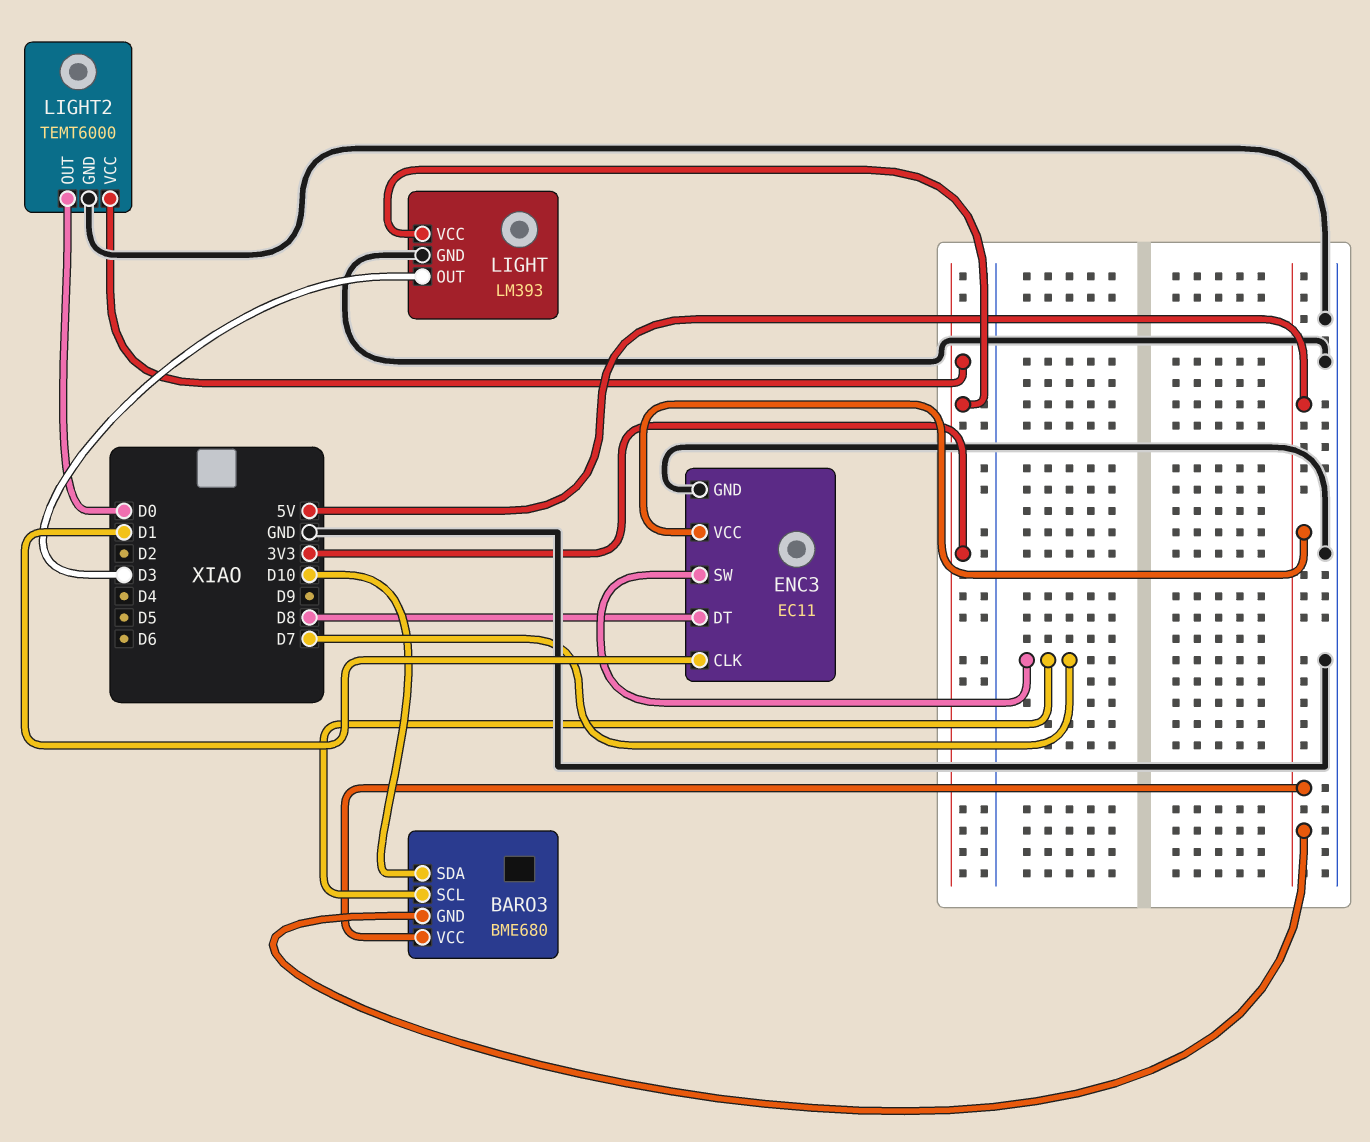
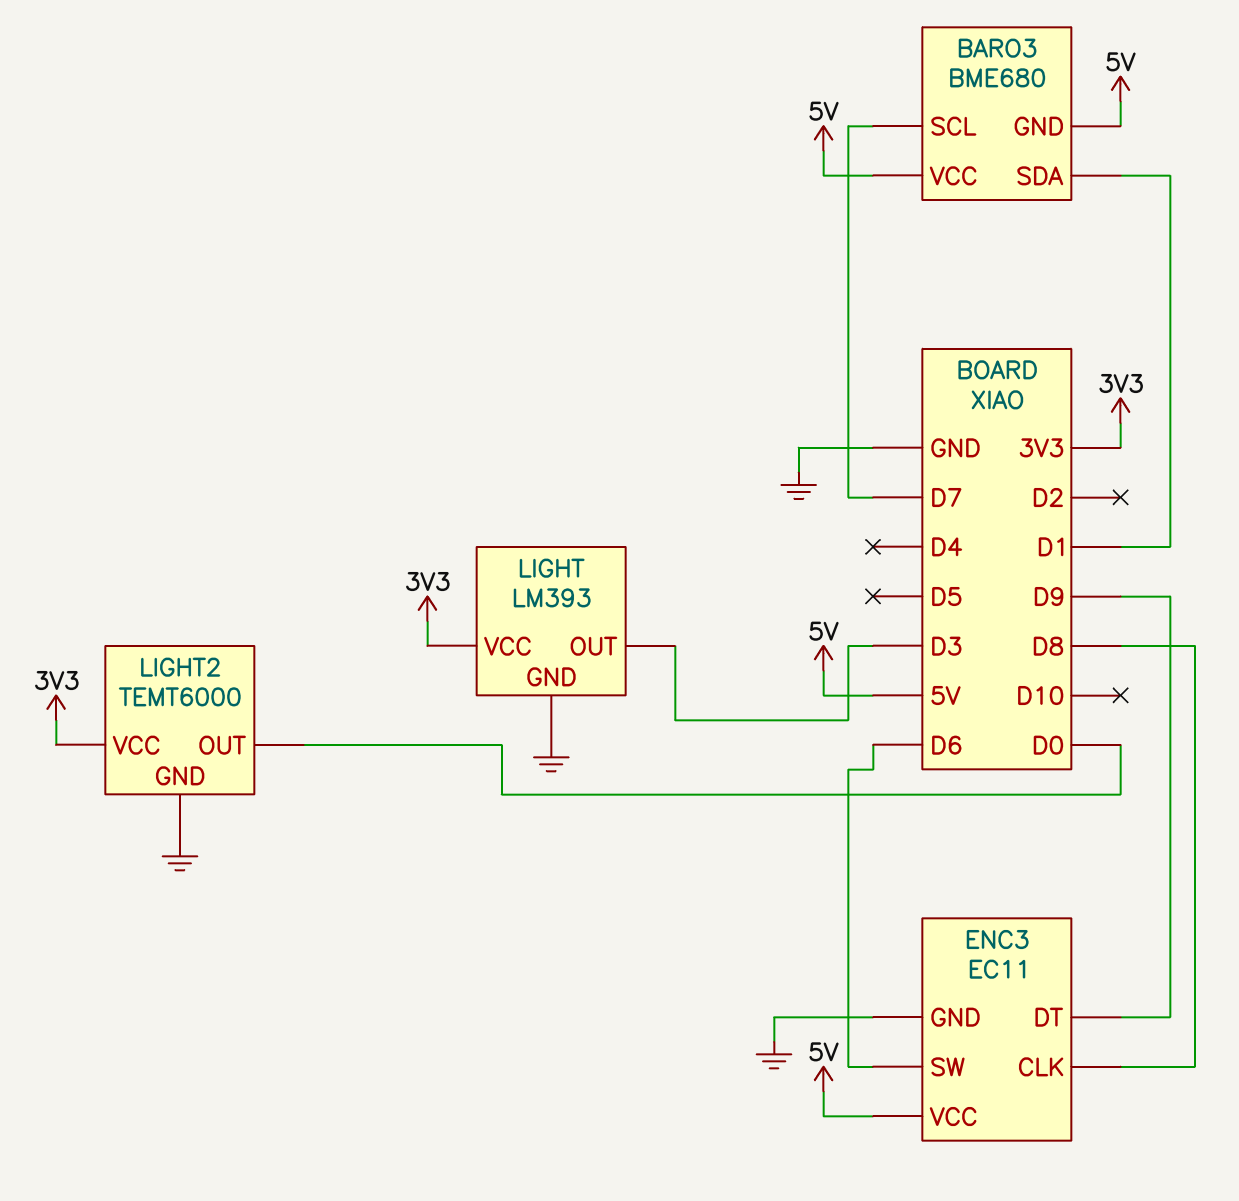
BARO3 pin SDA: D10 -> D1
ENC3 pin CLK: D1 -> D8
ENC3 pin DT: D8 -> D9
ENC3 pin SW: D7 -> D6

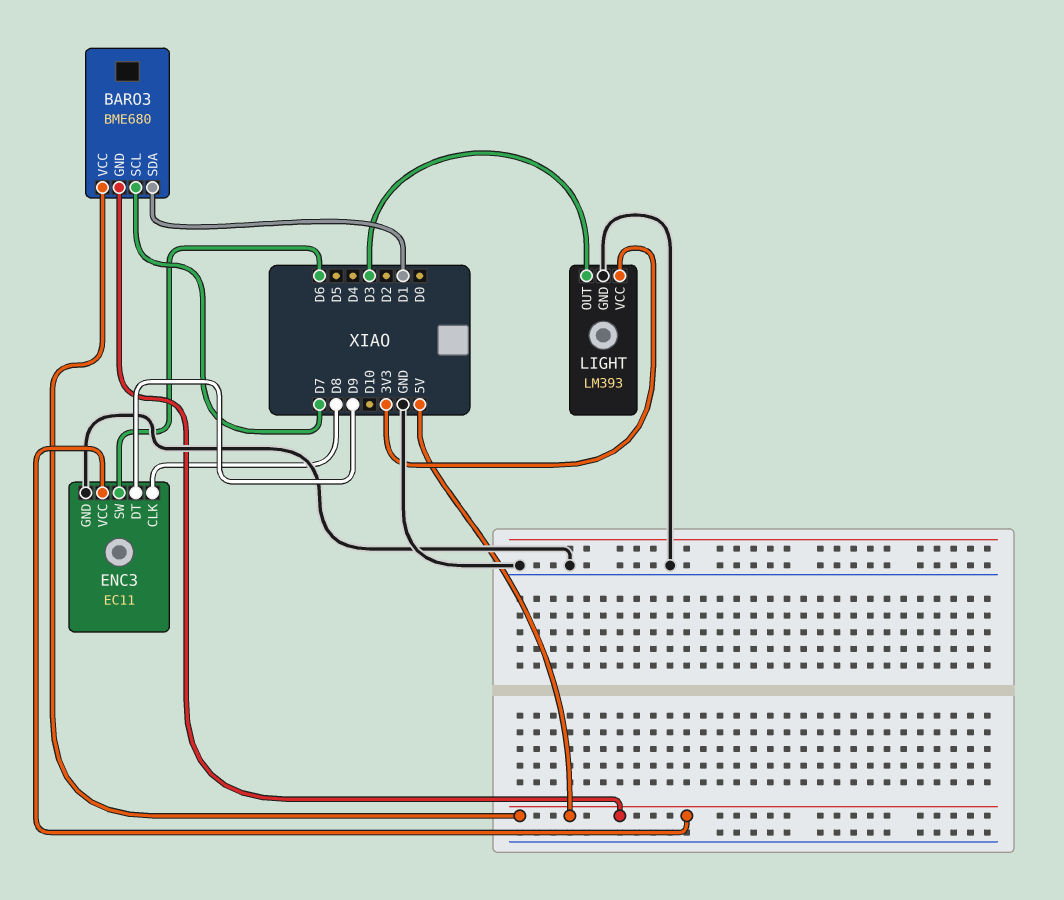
LIGHT2: TEMT6000 -> none
LIGHT2 pin GND: GND -> none
LIGHT2 pin OUT: D0 -> none
LIGHT2 pin VCC: 3V3 -> none

